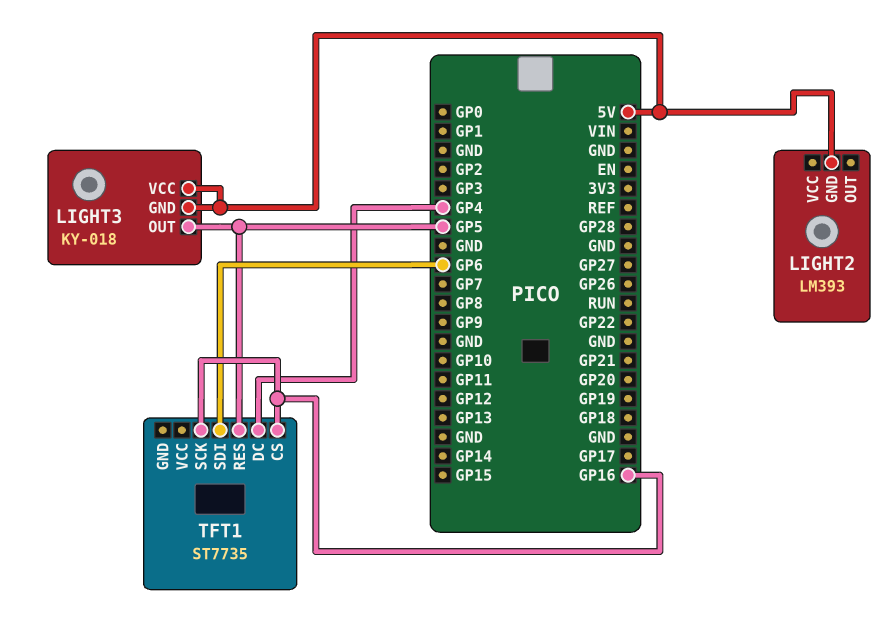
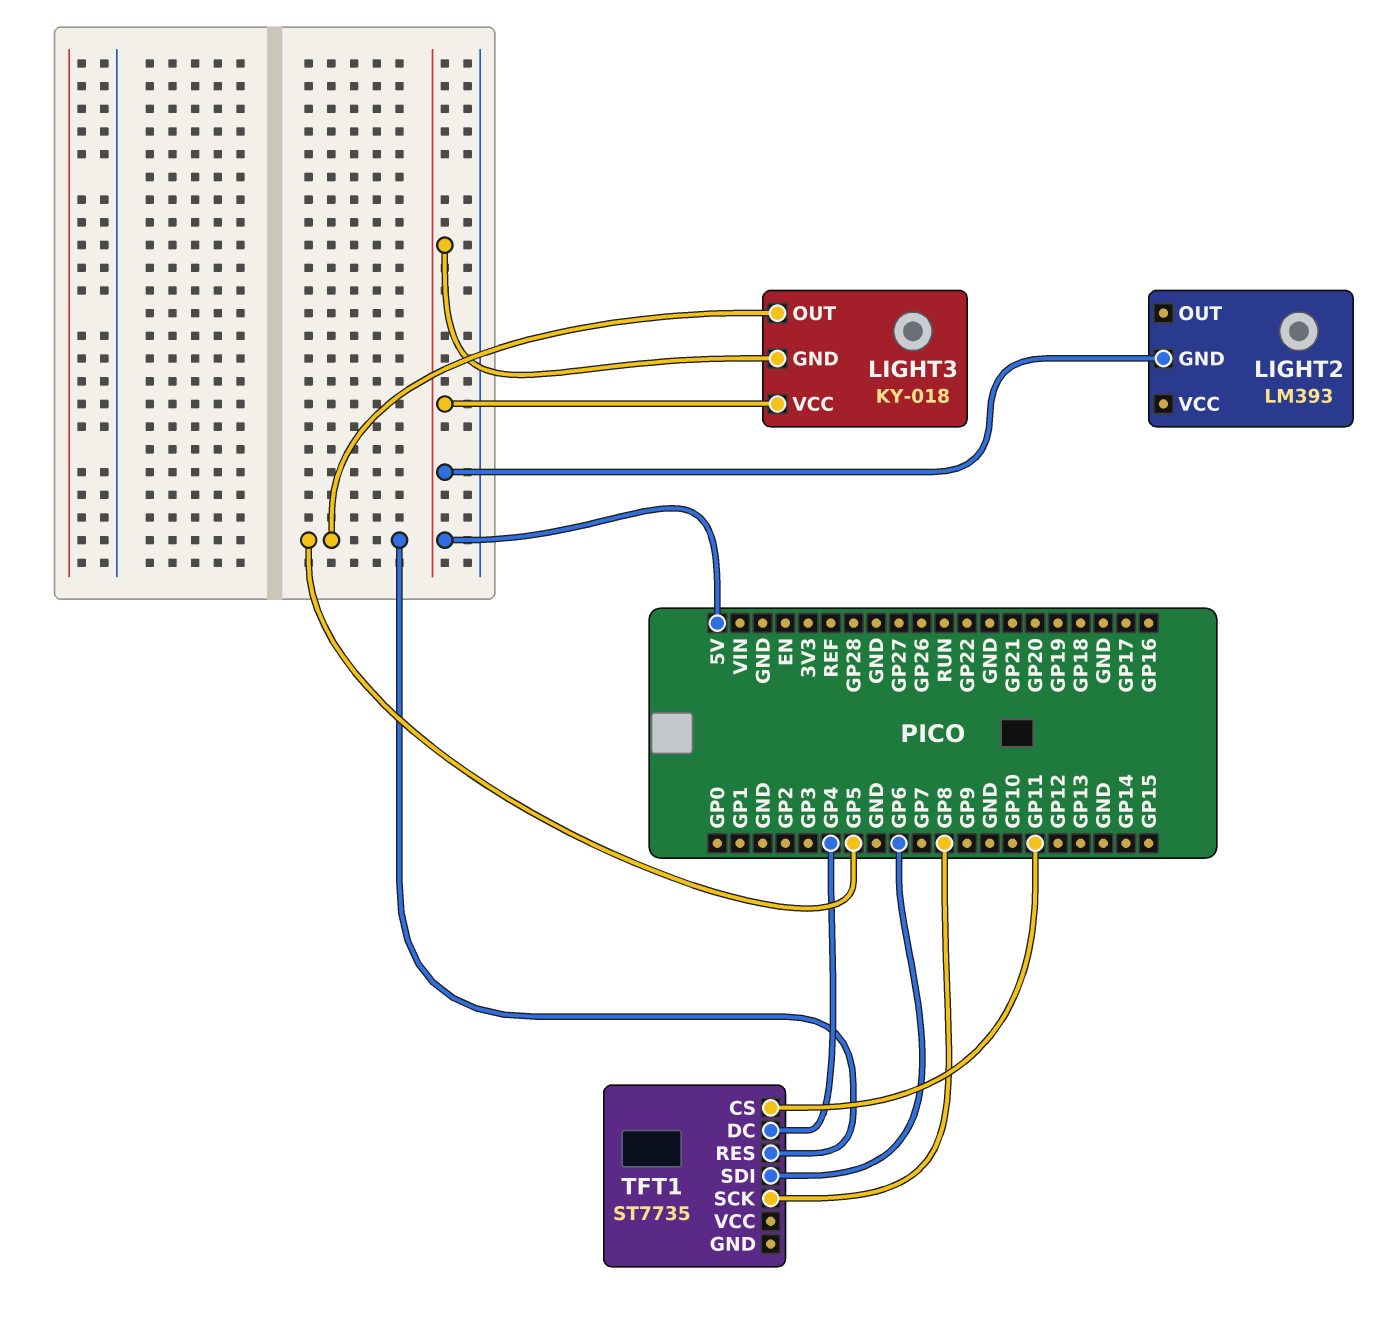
TFT1 pin CS: GP16 -> GP11
TFT1 pin SCK: GP16 -> GP8

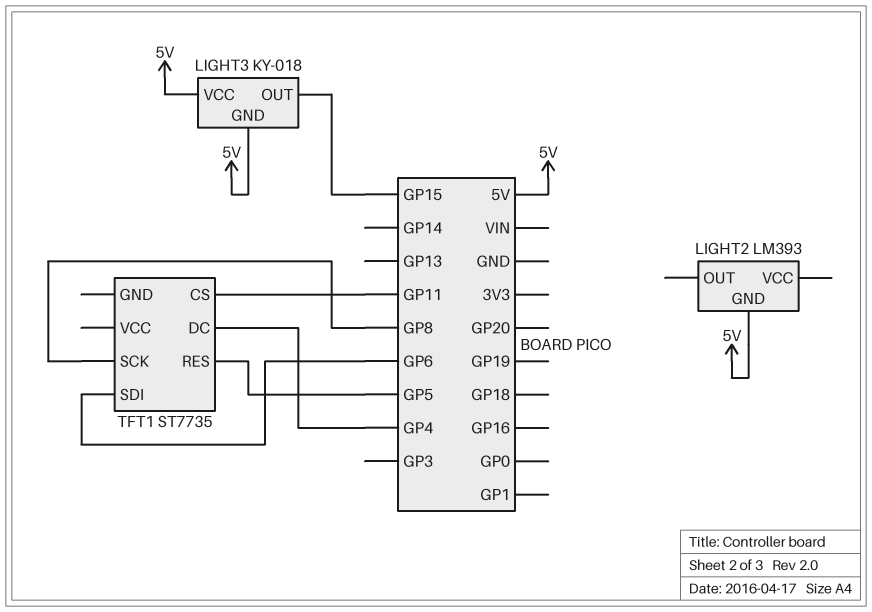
LIGHT3 pin OUT: GP5 -> GP15

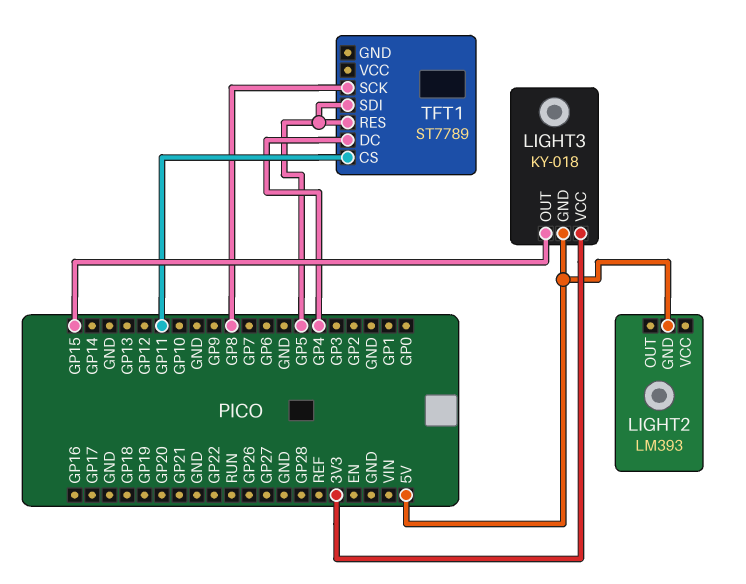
LIGHT3 pin VCC: 5V -> 3V3
TFT1: ST7735 -> ST7789
TFT1 pin SDI: GP6 -> GP5

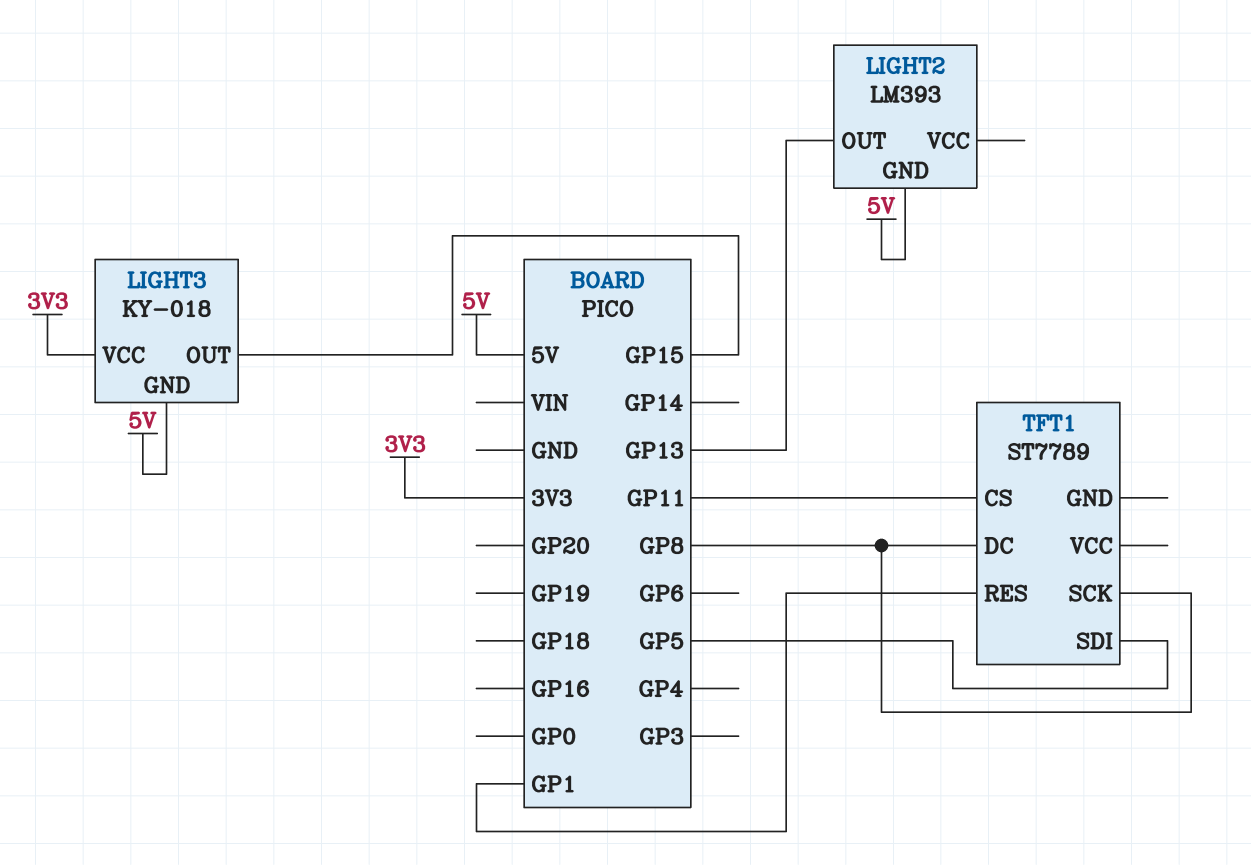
LIGHT2 pin OUT: none -> GP13
TFT1 pin DC: GP4 -> GP8
TFT1 pin RES: GP5 -> GP1

